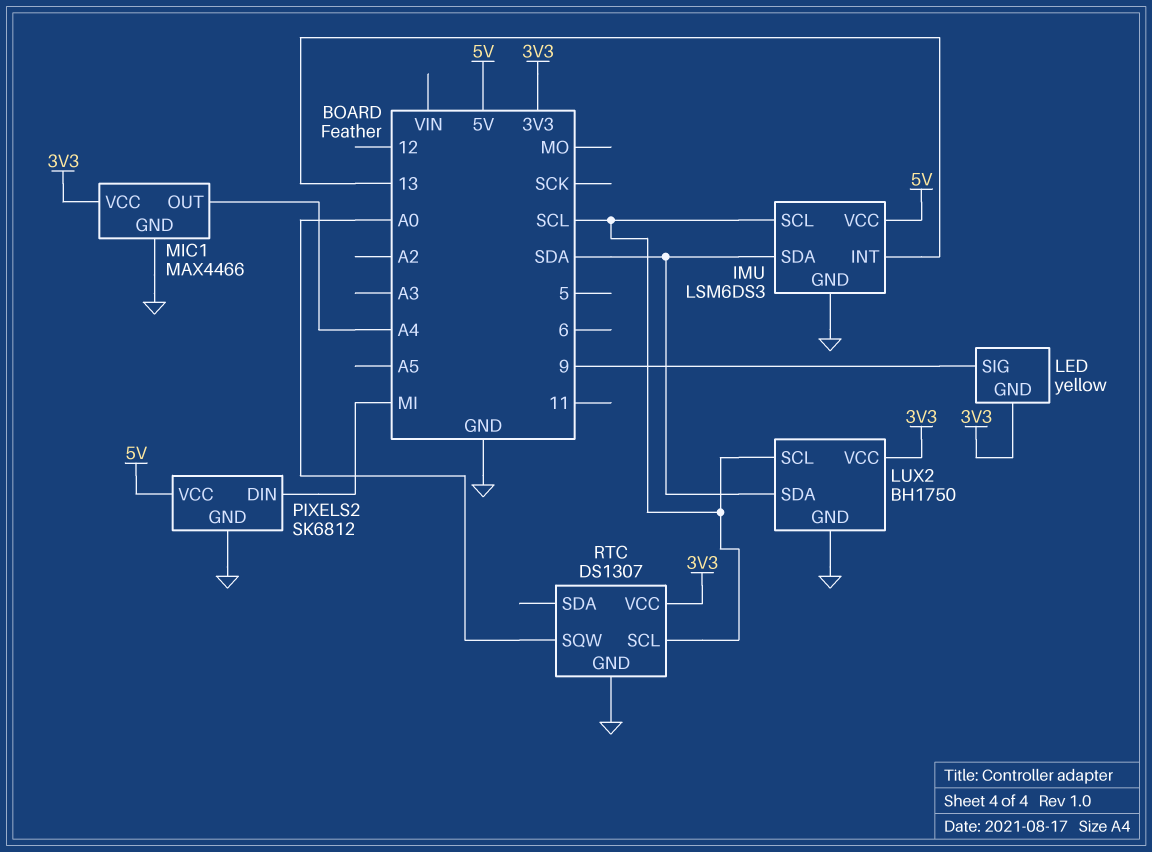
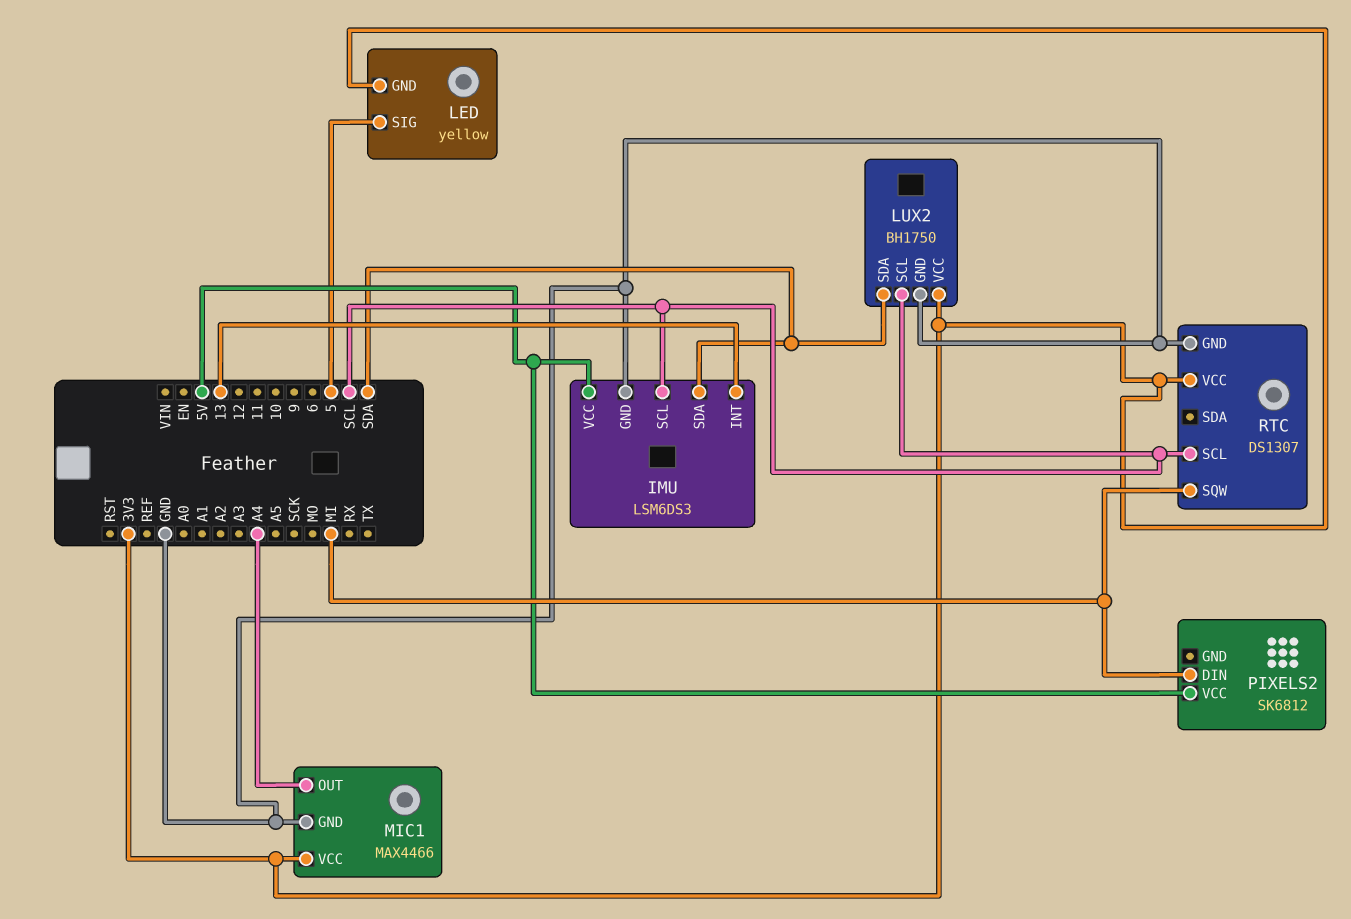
LED pin SIG: 9 -> 5
PIXELS2 pin GND: GND -> none
RTC pin SQW: A0 -> MI

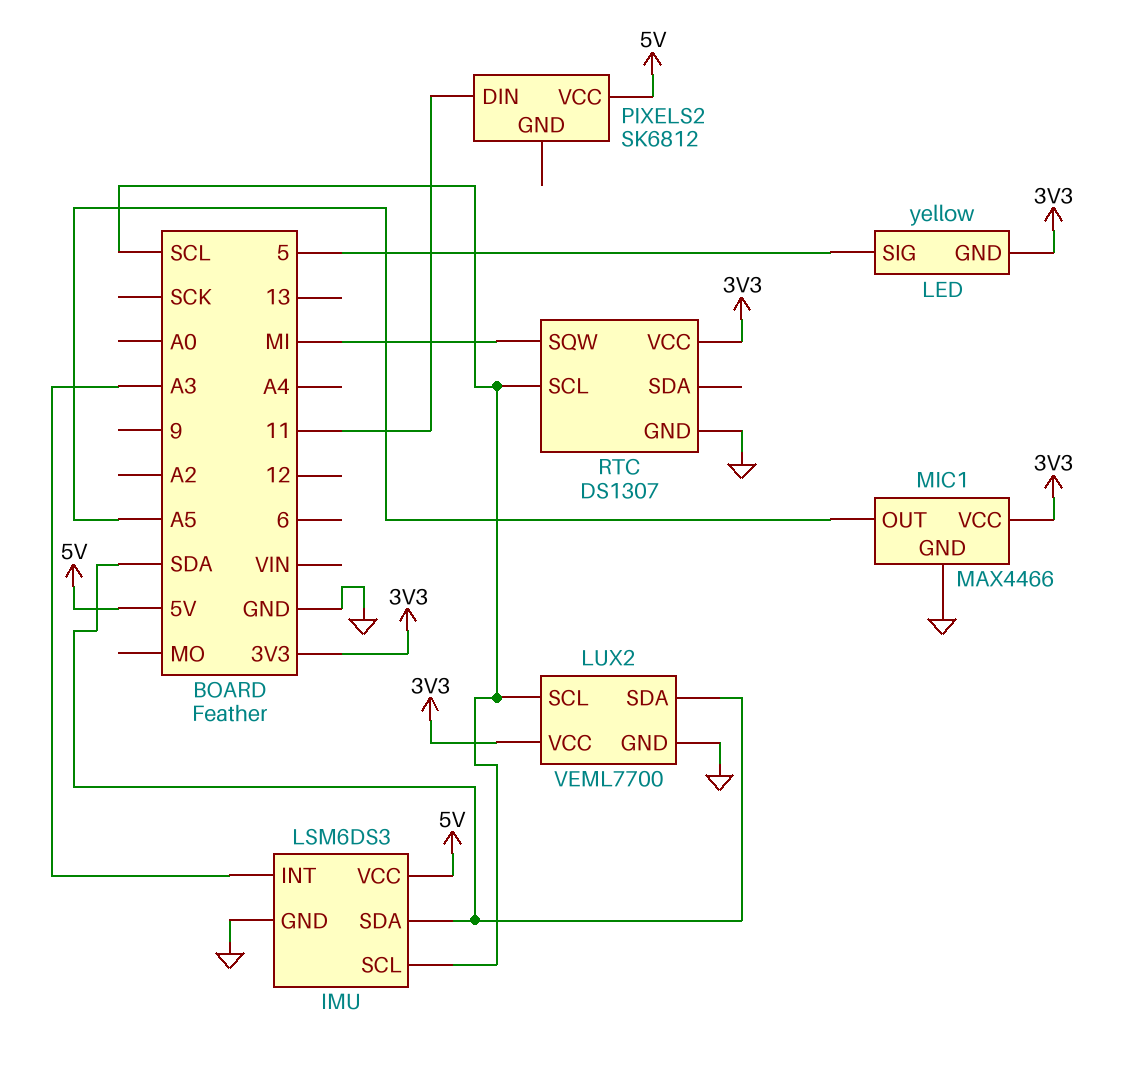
IMU pin INT: 13 -> A3
LUX2: BH1750 -> VEML7700
MIC1 pin OUT: A4 -> A5
PIXELS2 pin DIN: MI -> 11

